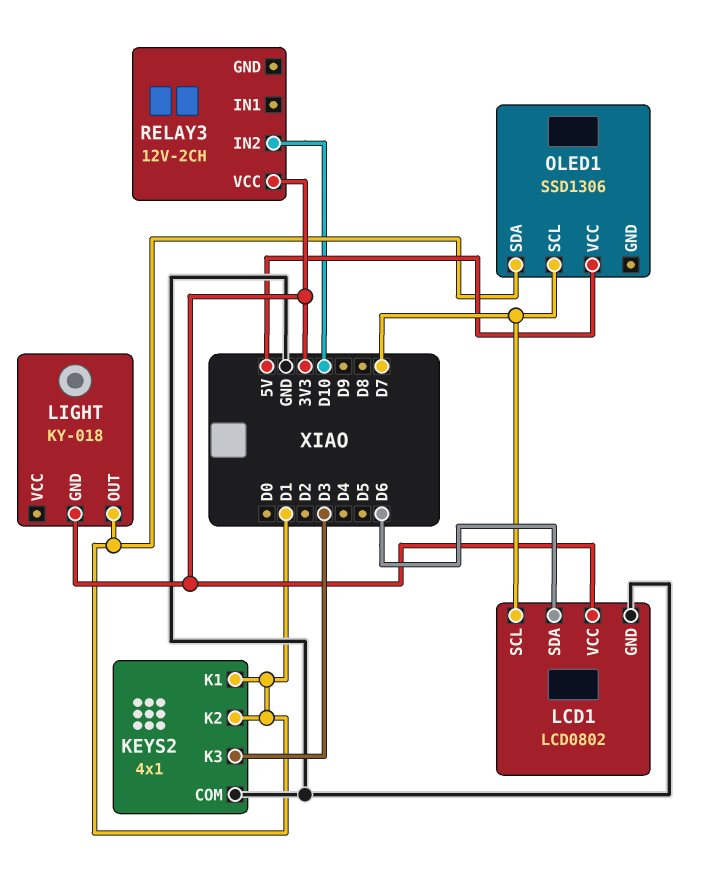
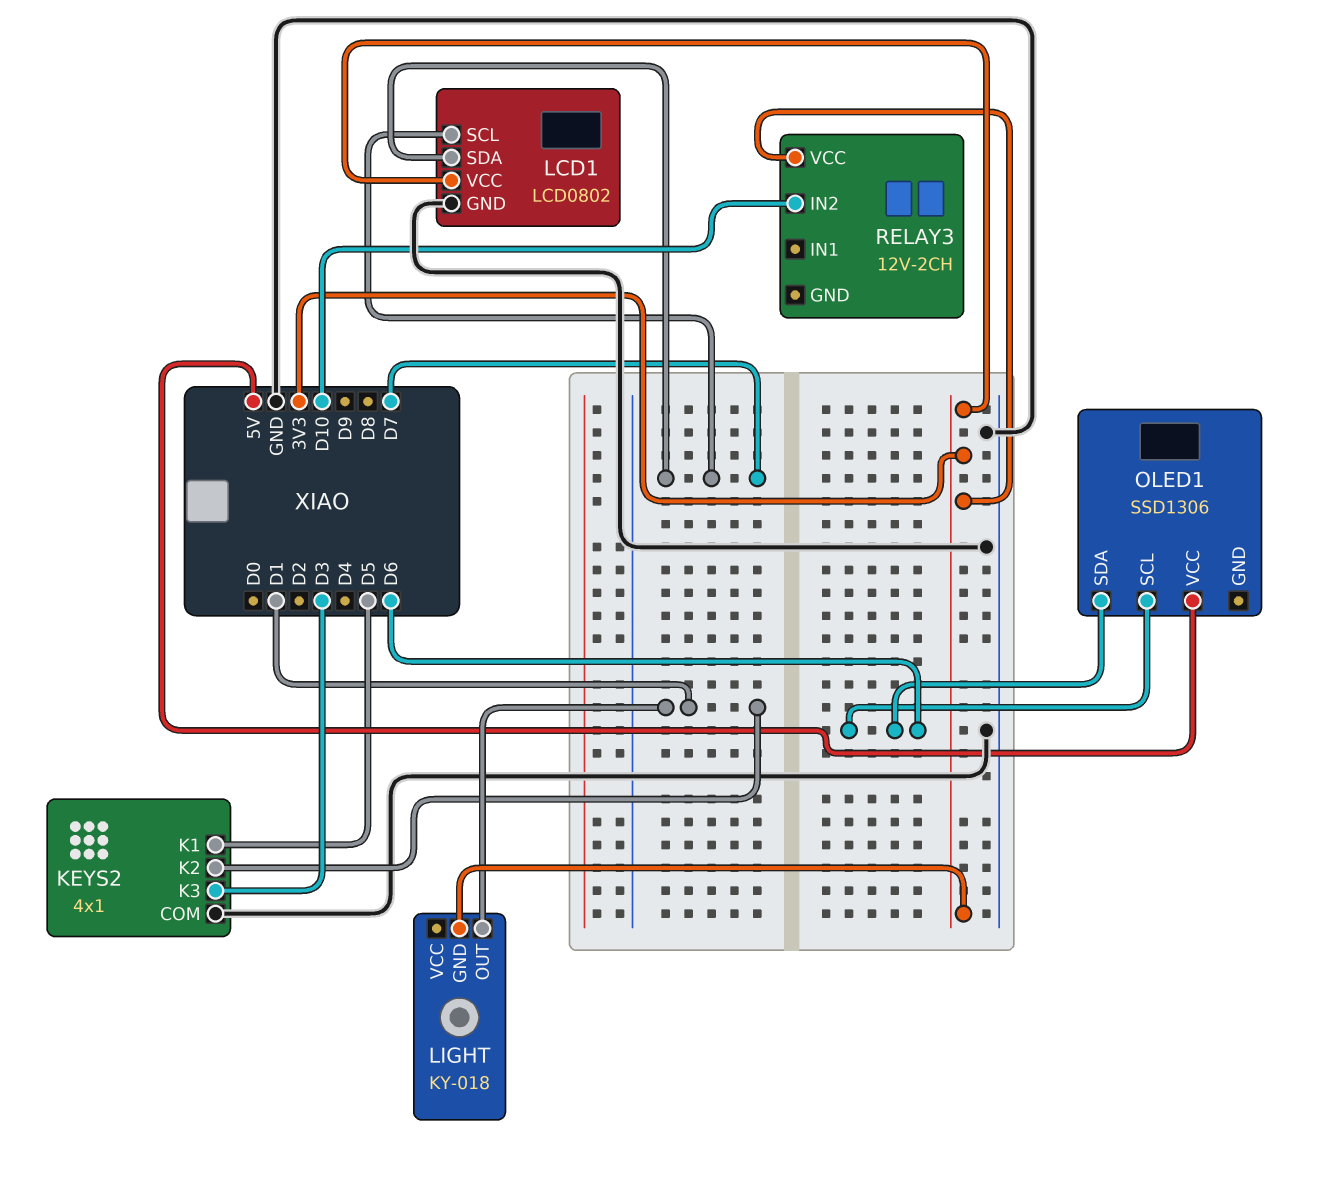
KEYS2 pin K1: D1 -> D5
LCD1 pin SDA: D6 -> D7
OLED1 pin SCL: D7 -> D6
OLED1 pin SDA: D1 -> D6

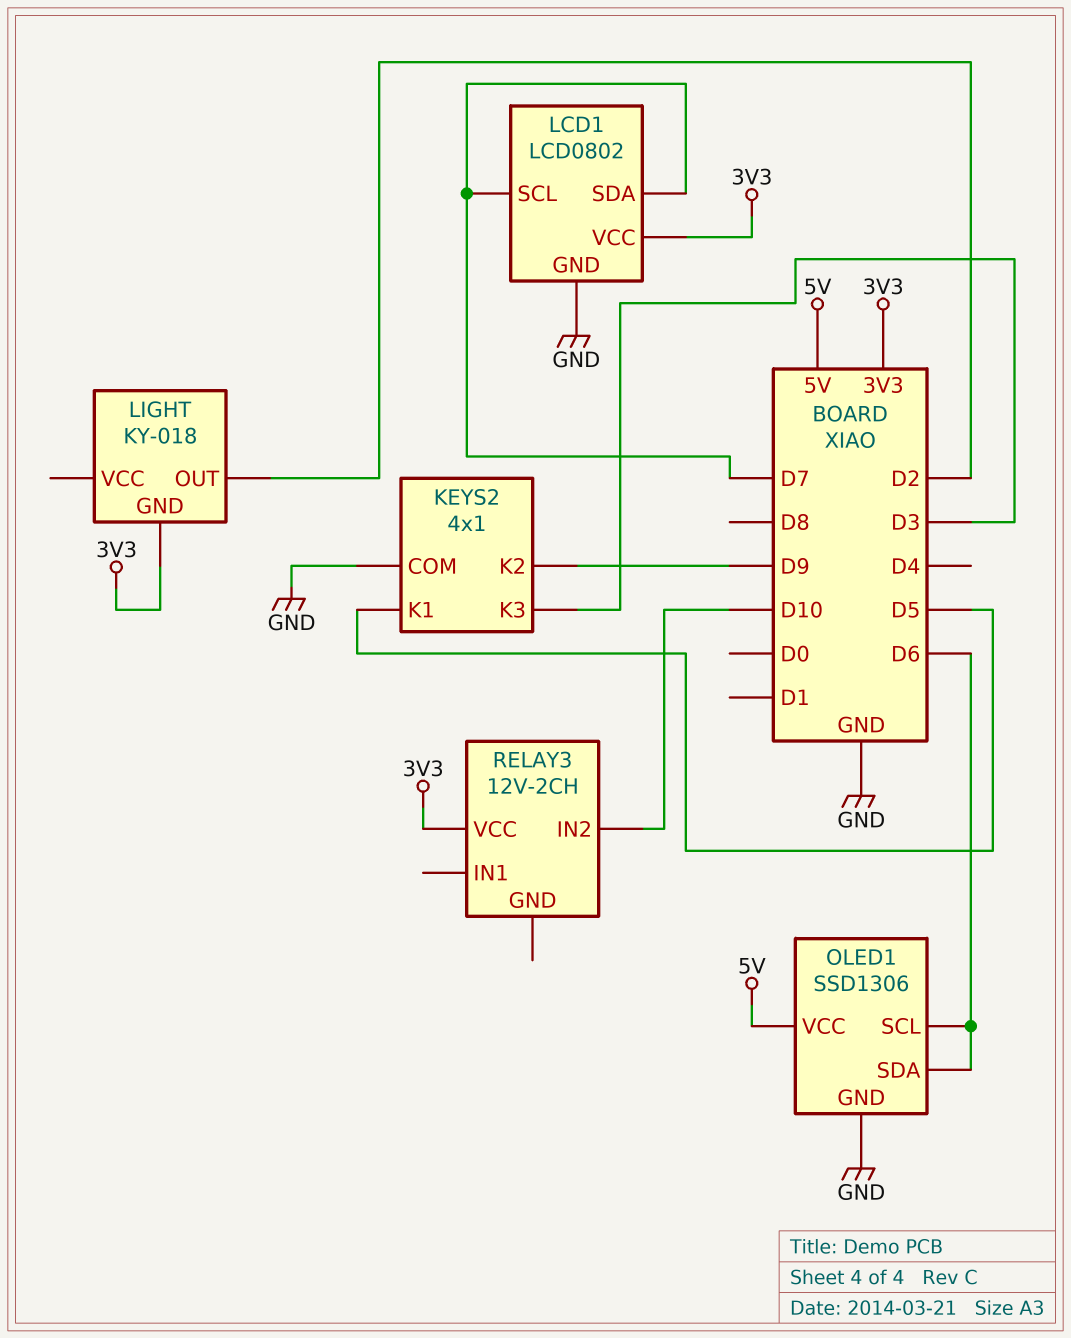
KEYS2 pin K2: D1 -> D9
LIGHT pin OUT: D1 -> D2
OLED1 pin GND: none -> GND

